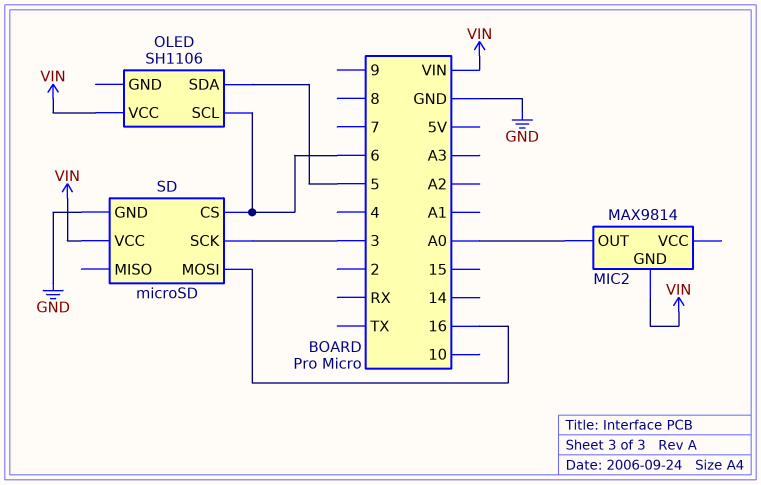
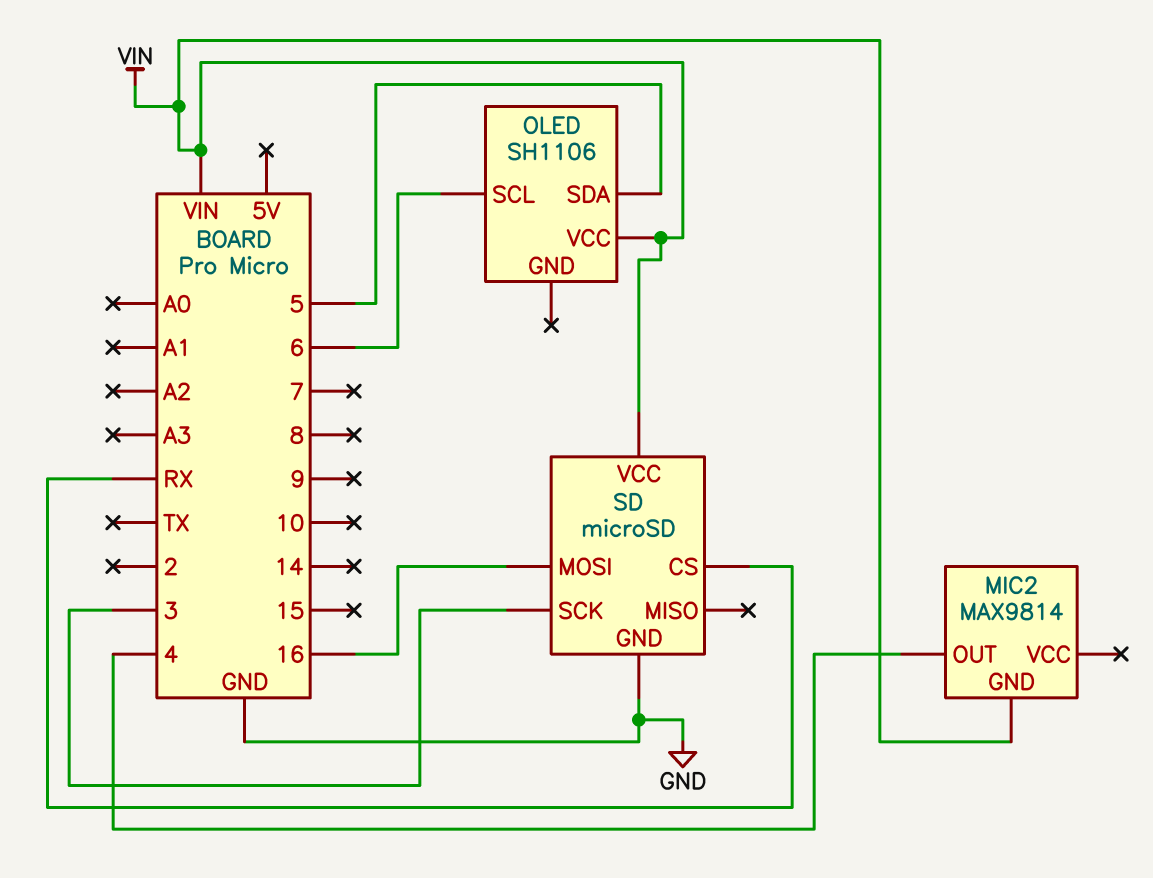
MIC2 pin OUT: A0 -> 4
SD pin CS: 6 -> RX

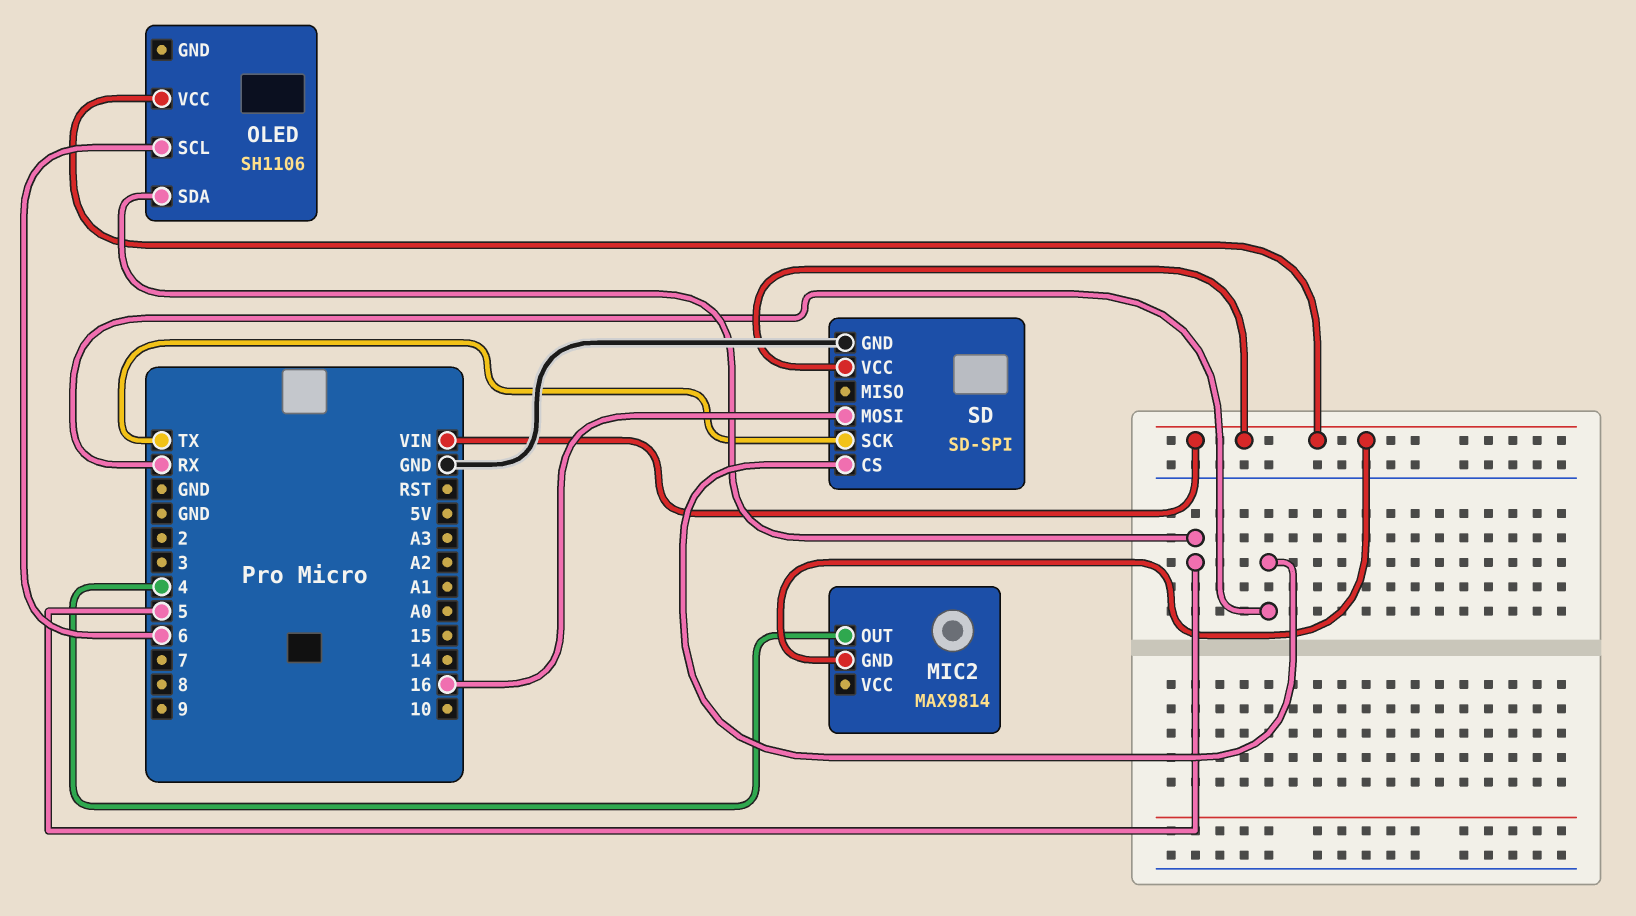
SD: microSD -> SD-SPI
SD pin SCK: 3 -> TX

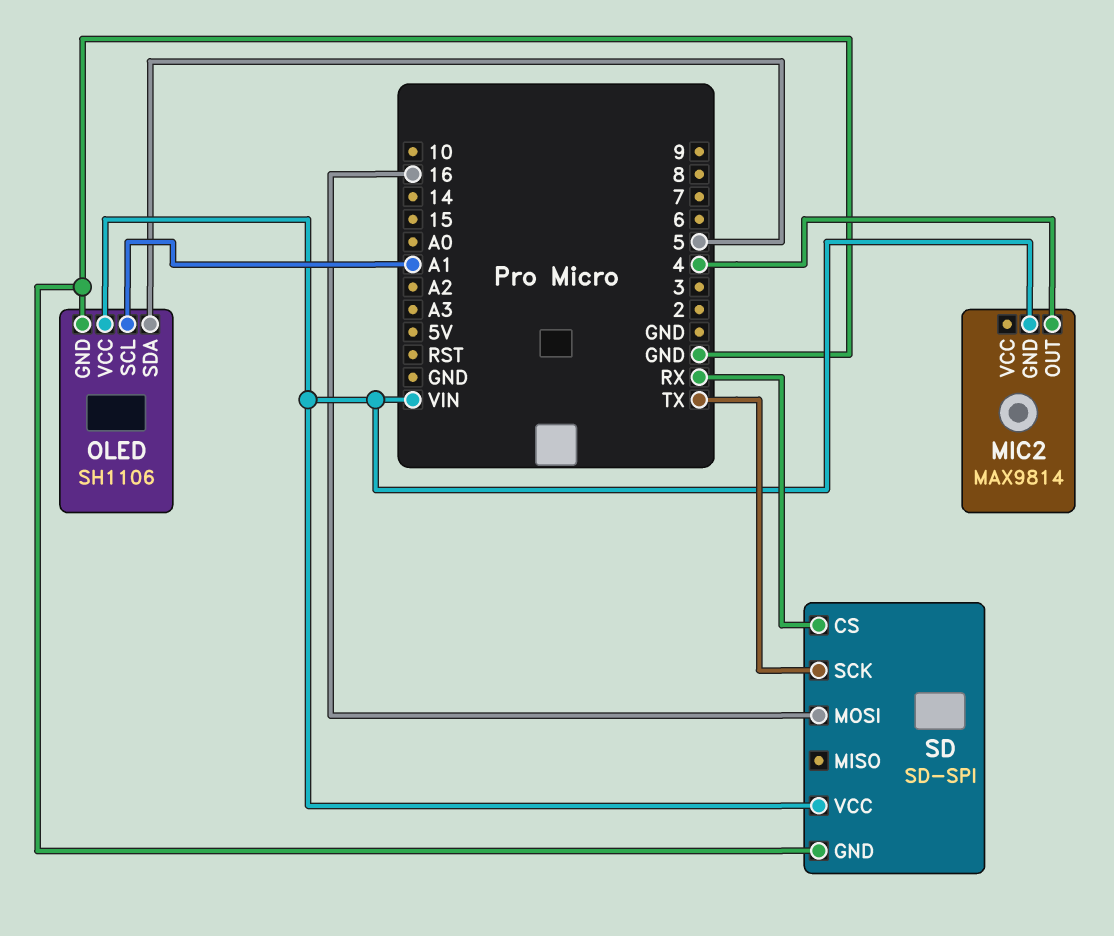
OLED pin GND: none -> GND
OLED pin SCL: 6 -> A1

